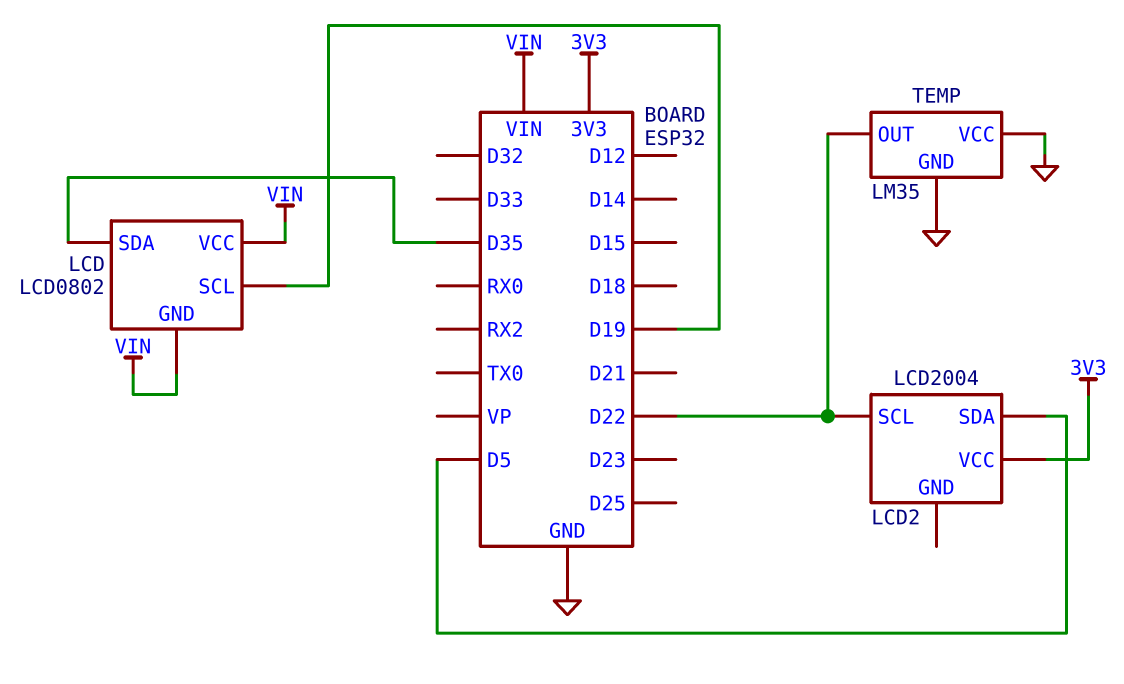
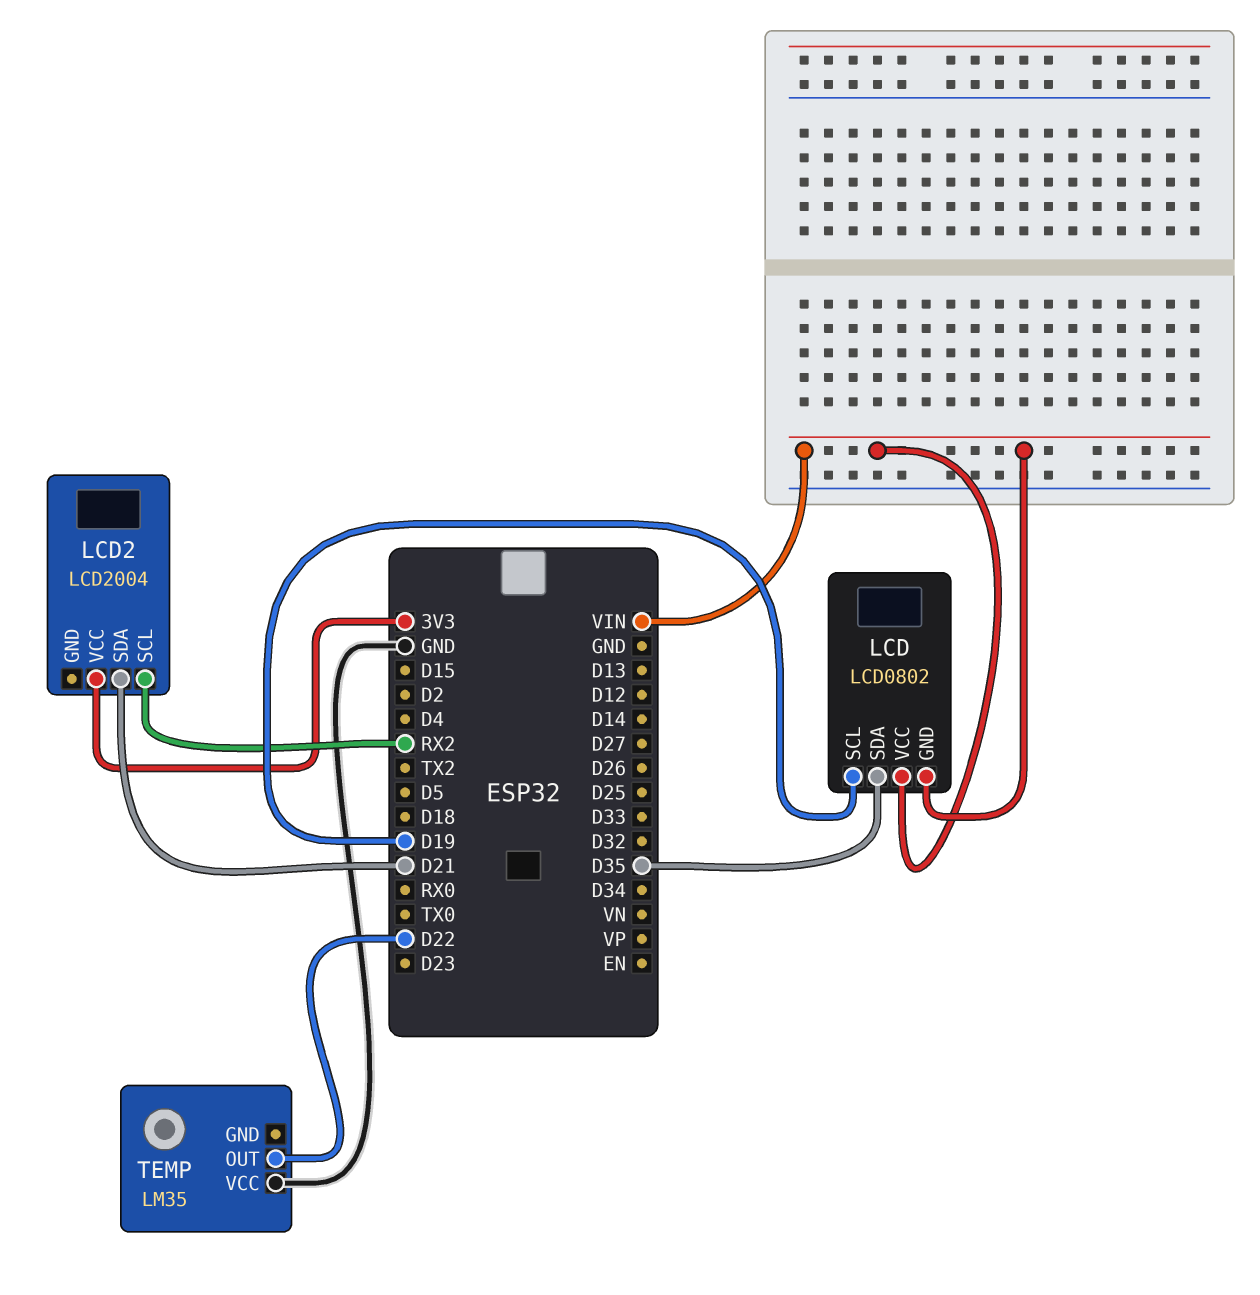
LCD2 pin SCL: D22 -> RX2
LCD2 pin SDA: D5 -> D21
TEMP pin GND: GND -> none

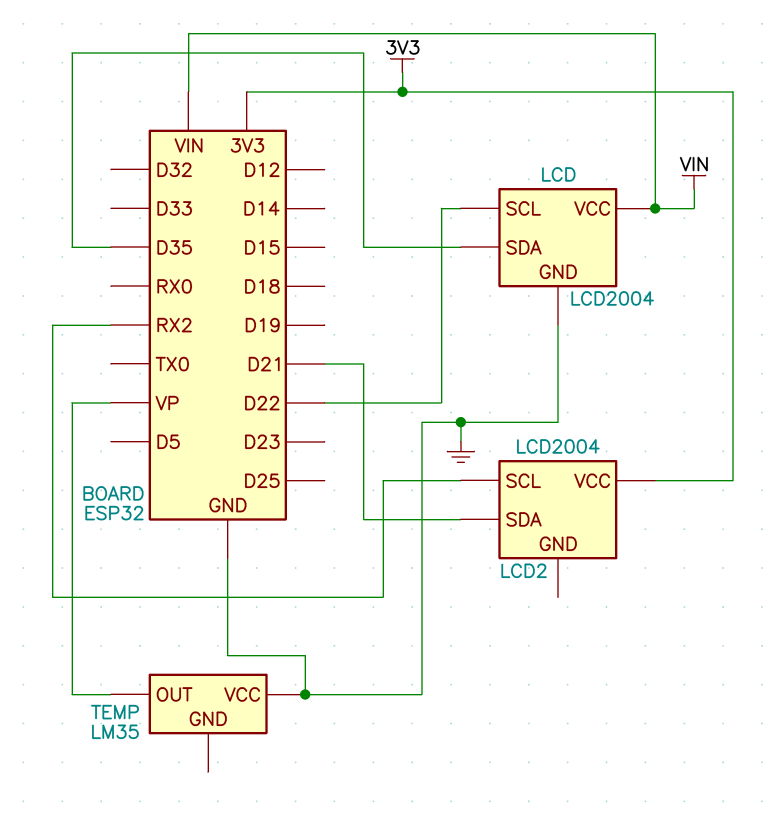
LCD: LCD0802 -> LCD2004
LCD pin GND: VIN -> GND
LCD pin SCL: D19 -> D22
TEMP pin OUT: D22 -> VP

